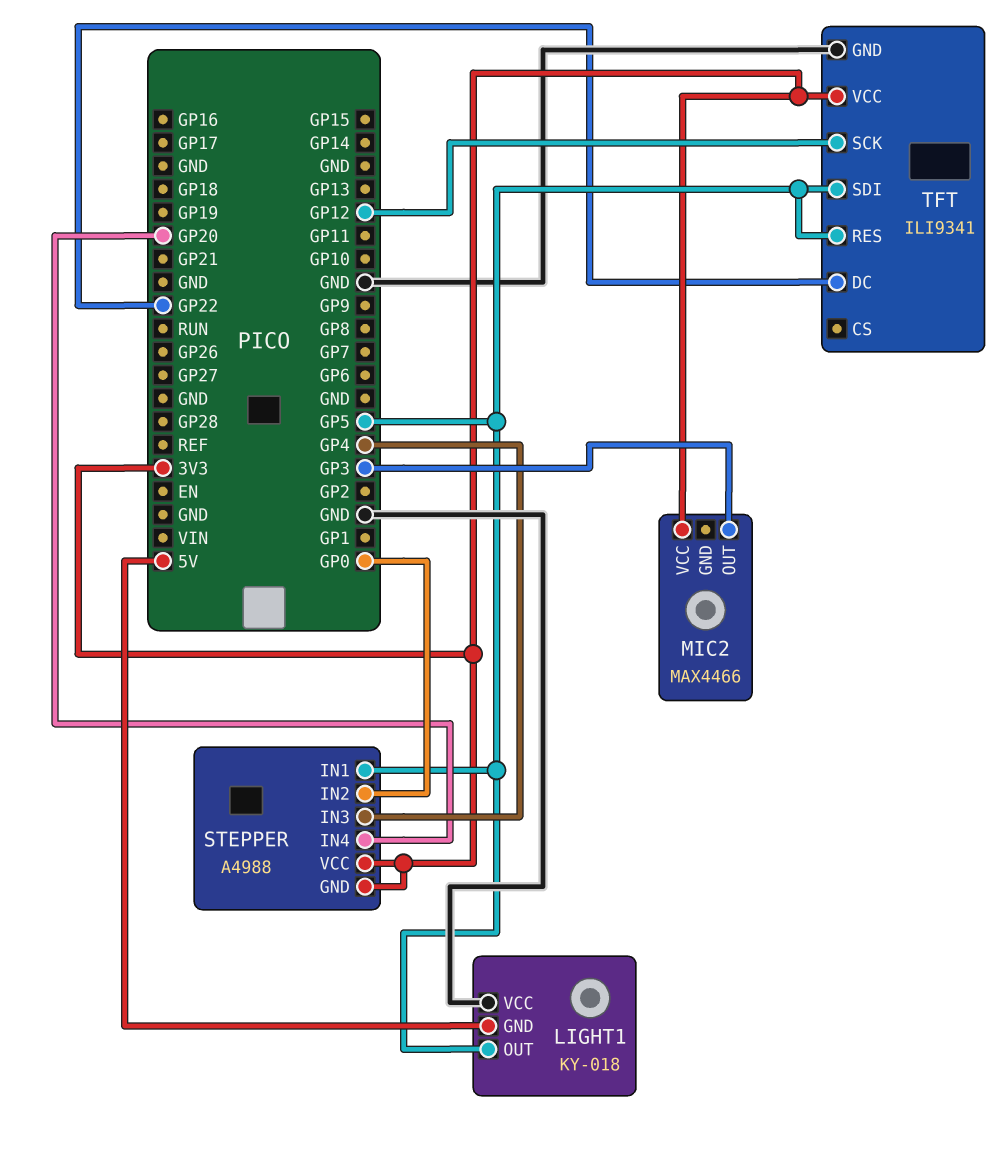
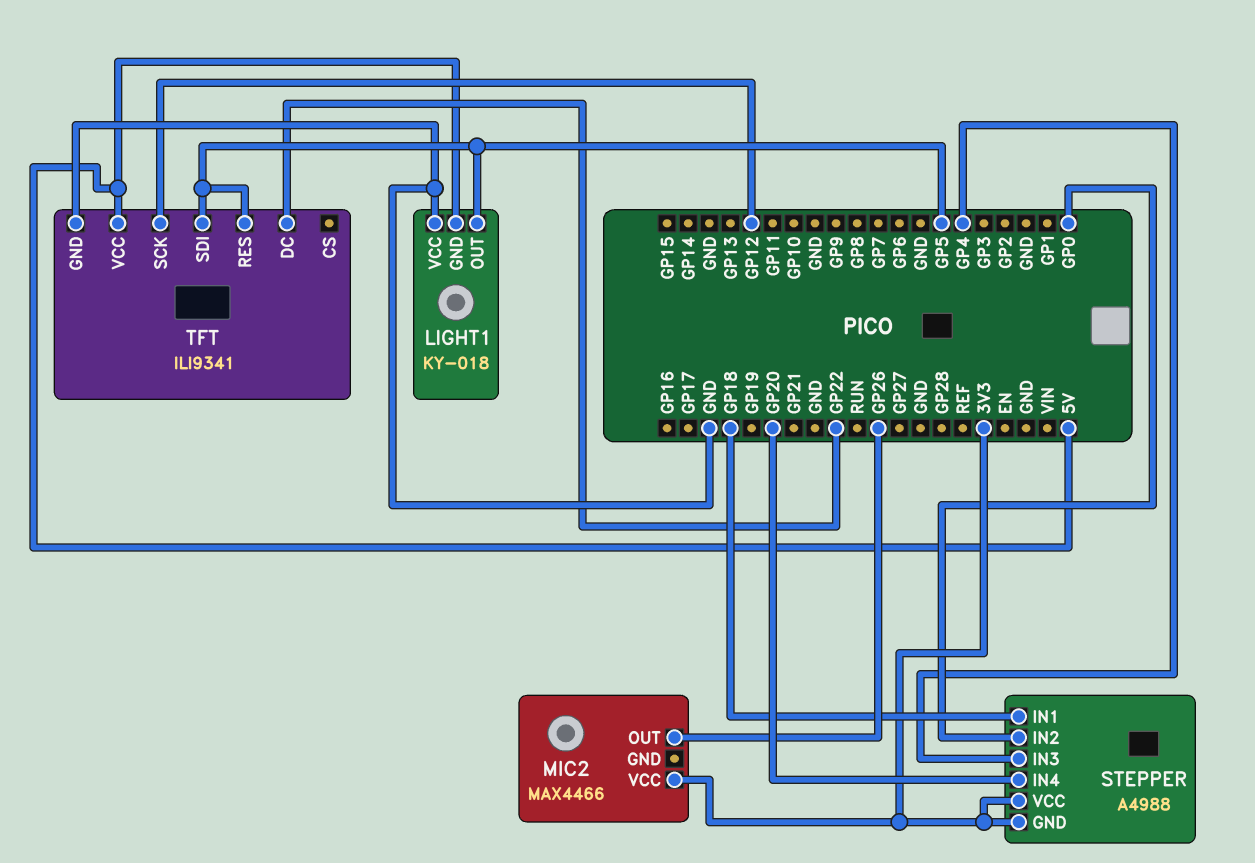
MIC2 pin OUT: GP3 -> GP26
STEPPER pin IN1: GP5 -> GP18
TFT pin VCC: 3V3 -> 5V

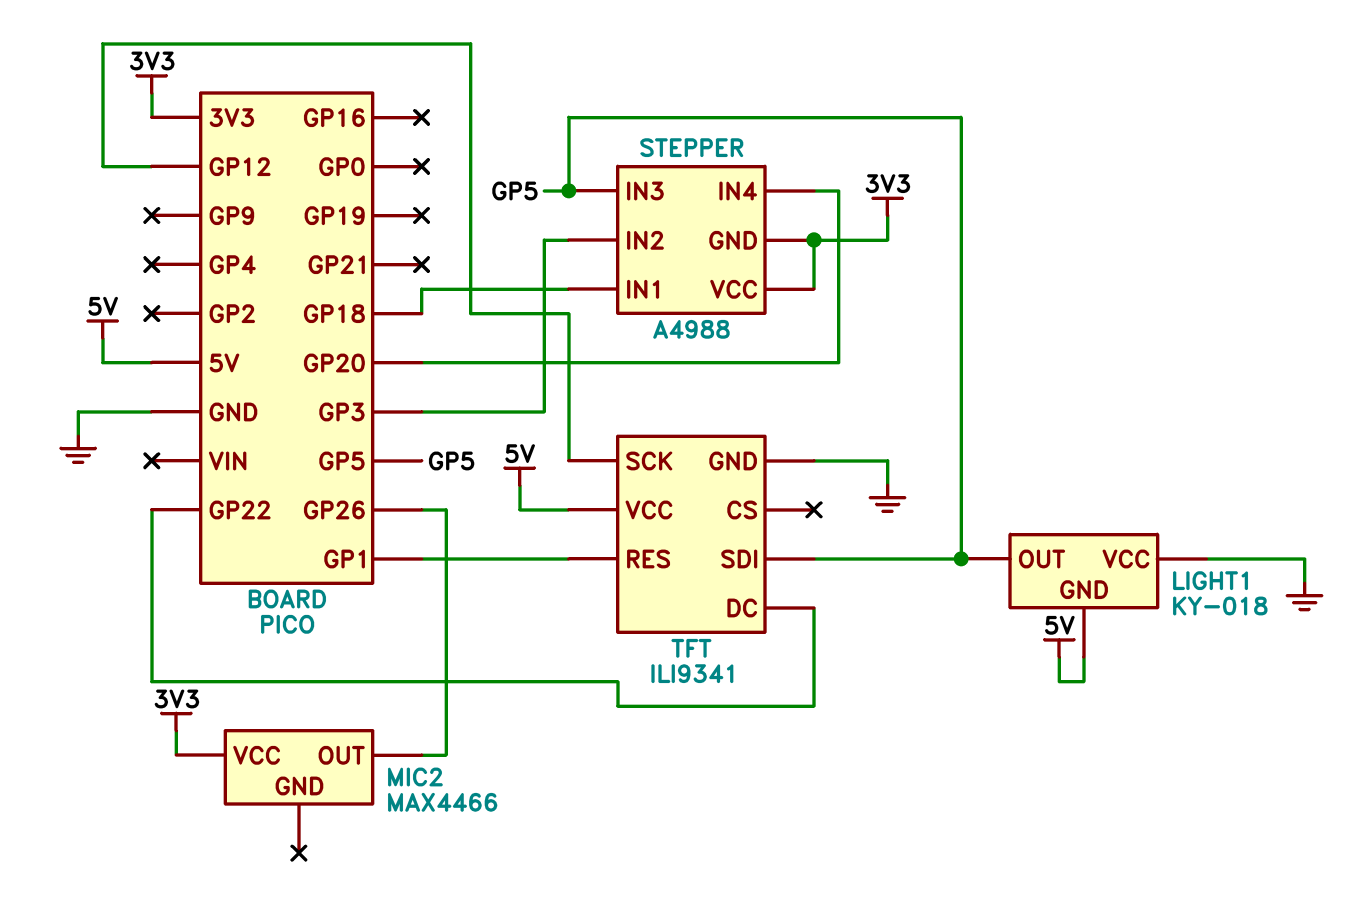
STEPPER pin IN2: GP0 -> GP3
STEPPER pin IN3: GP4 -> GP5
TFT pin RES: GP5 -> GP1

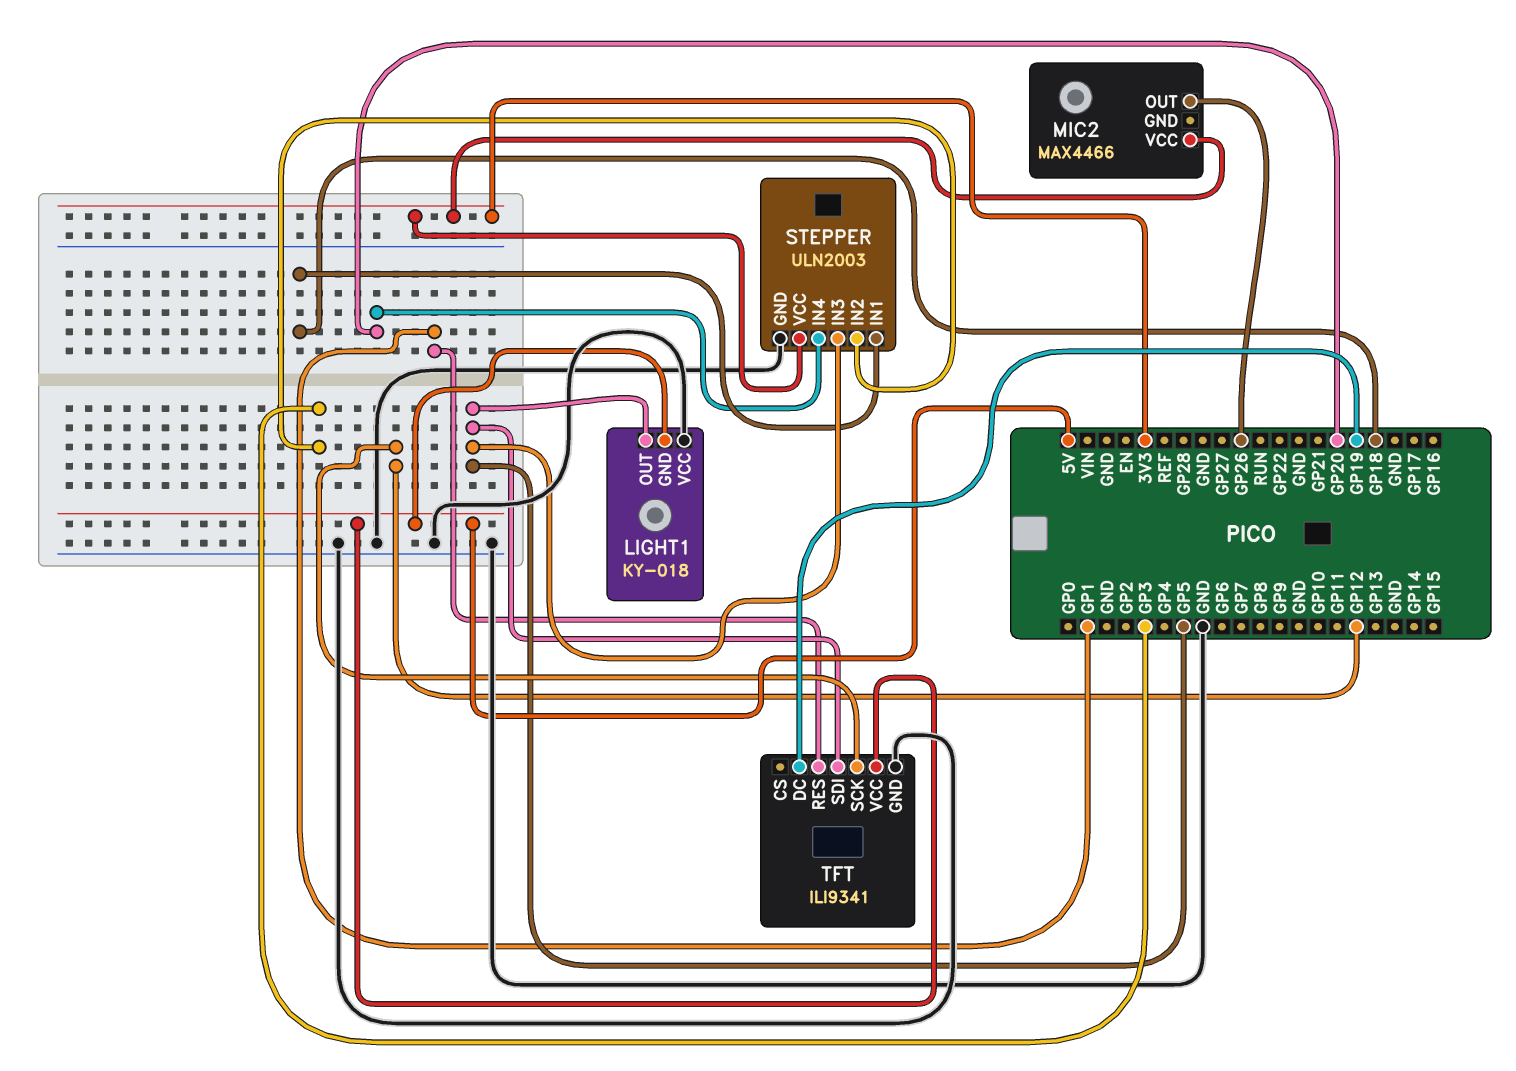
STEPPER: A4988 -> ULN2003
STEPPER pin GND: 3V3 -> GND
TFT pin DC: GP22 -> GP19

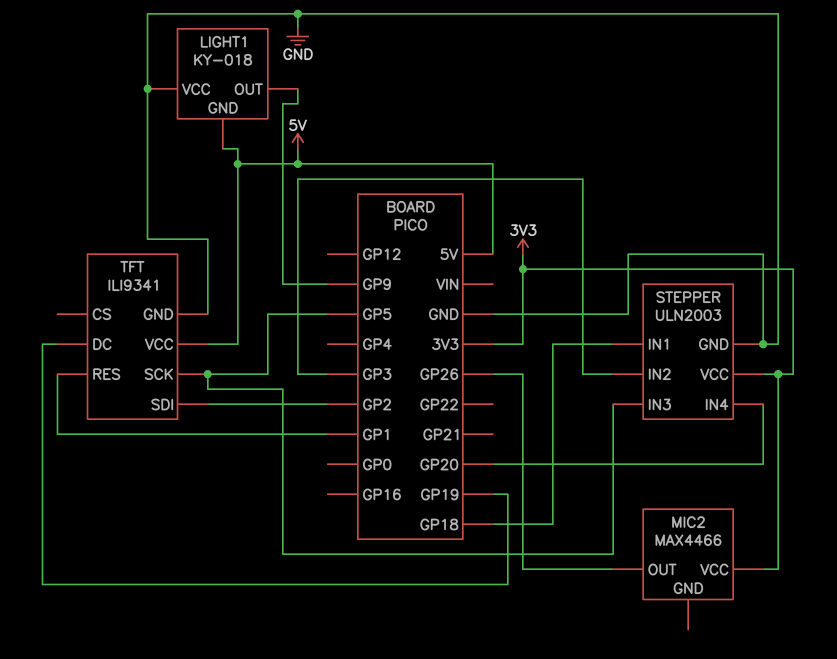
LIGHT1 pin OUT: GP5 -> GP9
TFT pin SCK: GP12 -> GP5
TFT pin SDI: GP5 -> GP2

